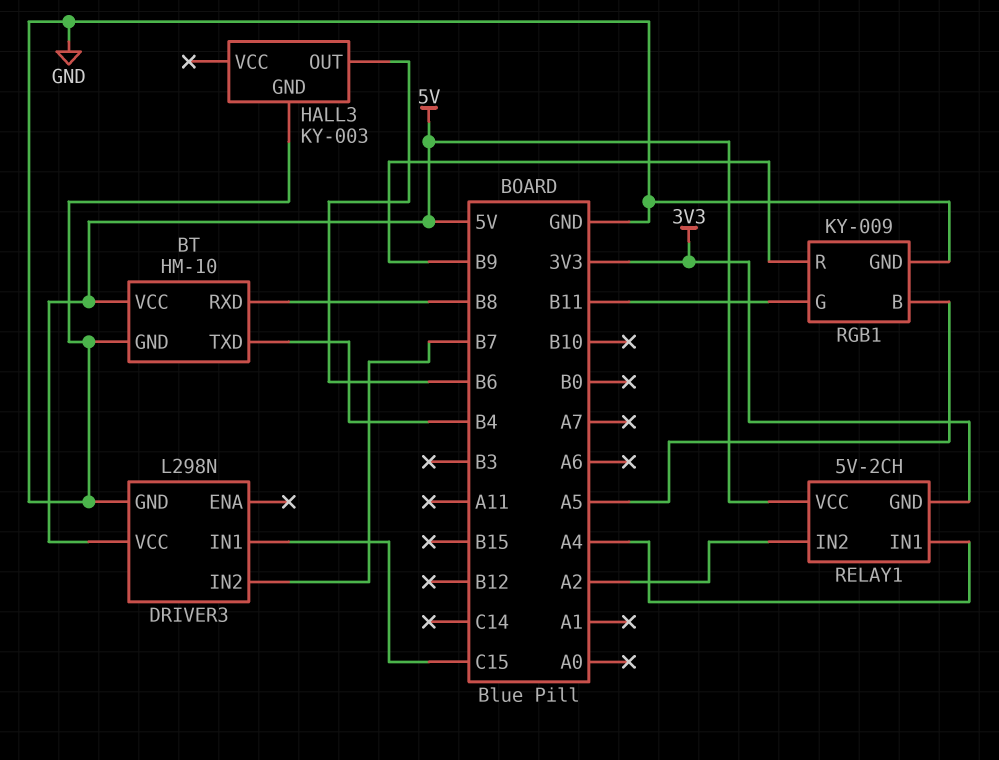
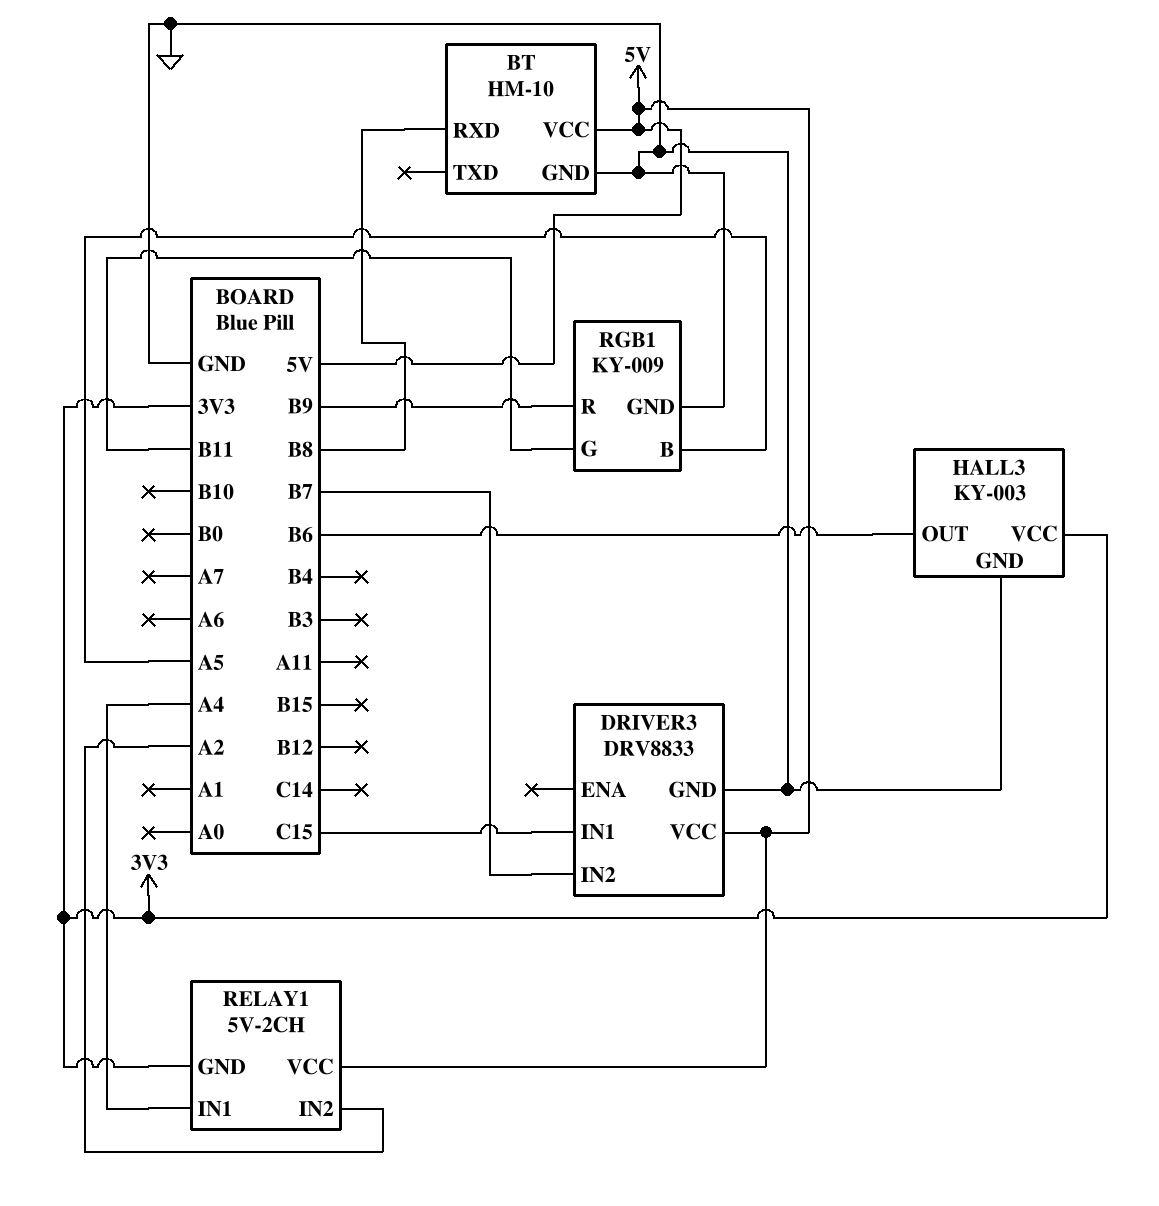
BT pin TXD: B4 -> none
DRIVER3: L298N -> DRV8833
HALL3 pin VCC: none -> 3V3

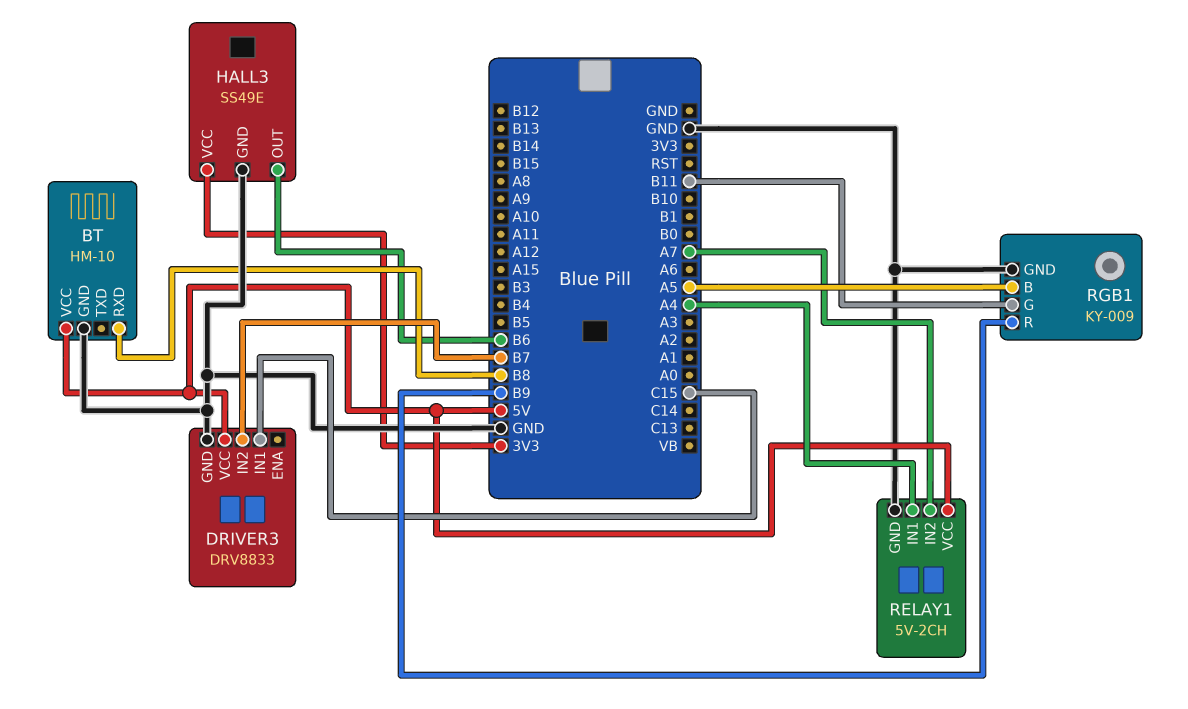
HALL3: KY-003 -> SS49E
RELAY1 pin GND: 3V3 -> GND
RELAY1 pin IN2: A2 -> A7

